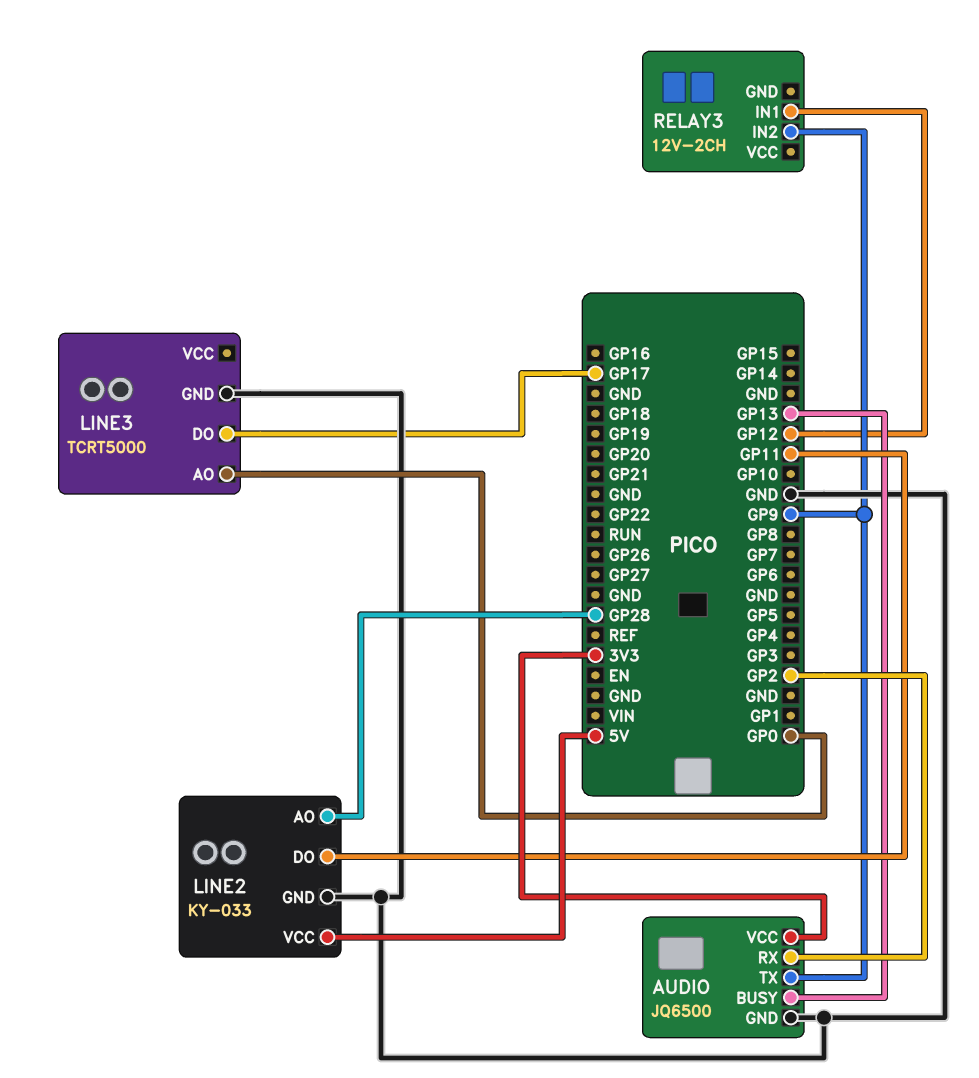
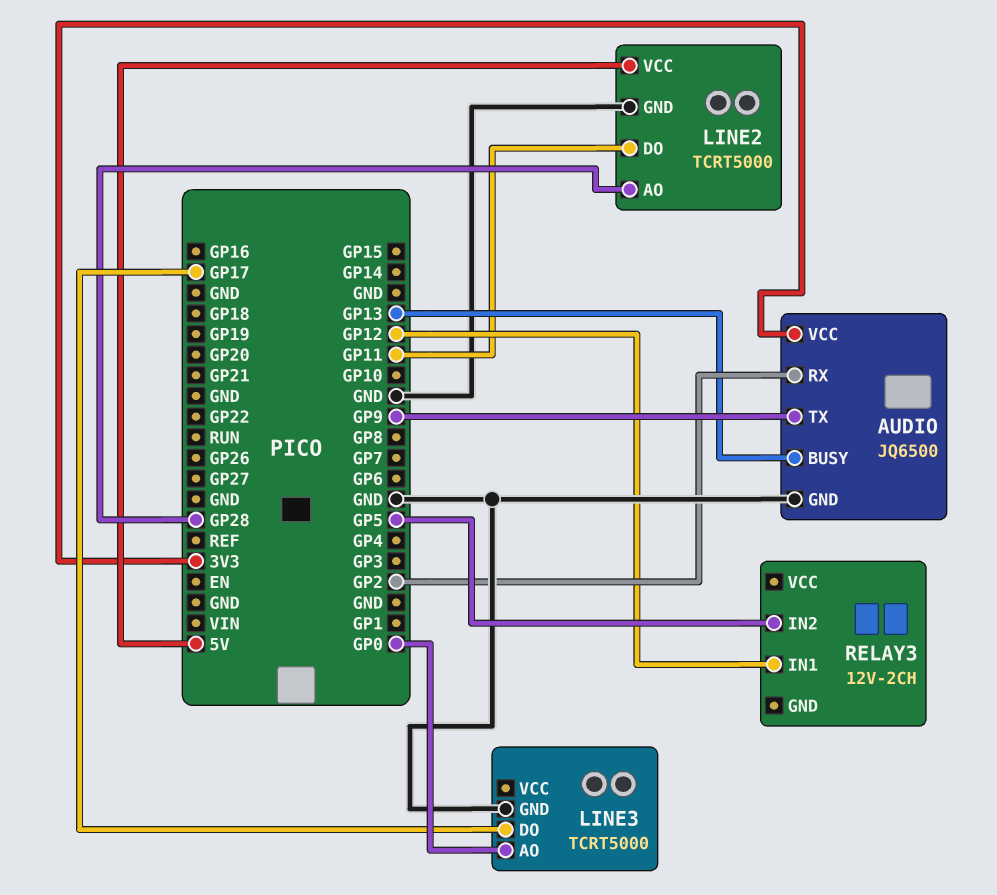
LINE2: KY-033 -> TCRT5000
RELAY3 pin IN2: GP9 -> GP5

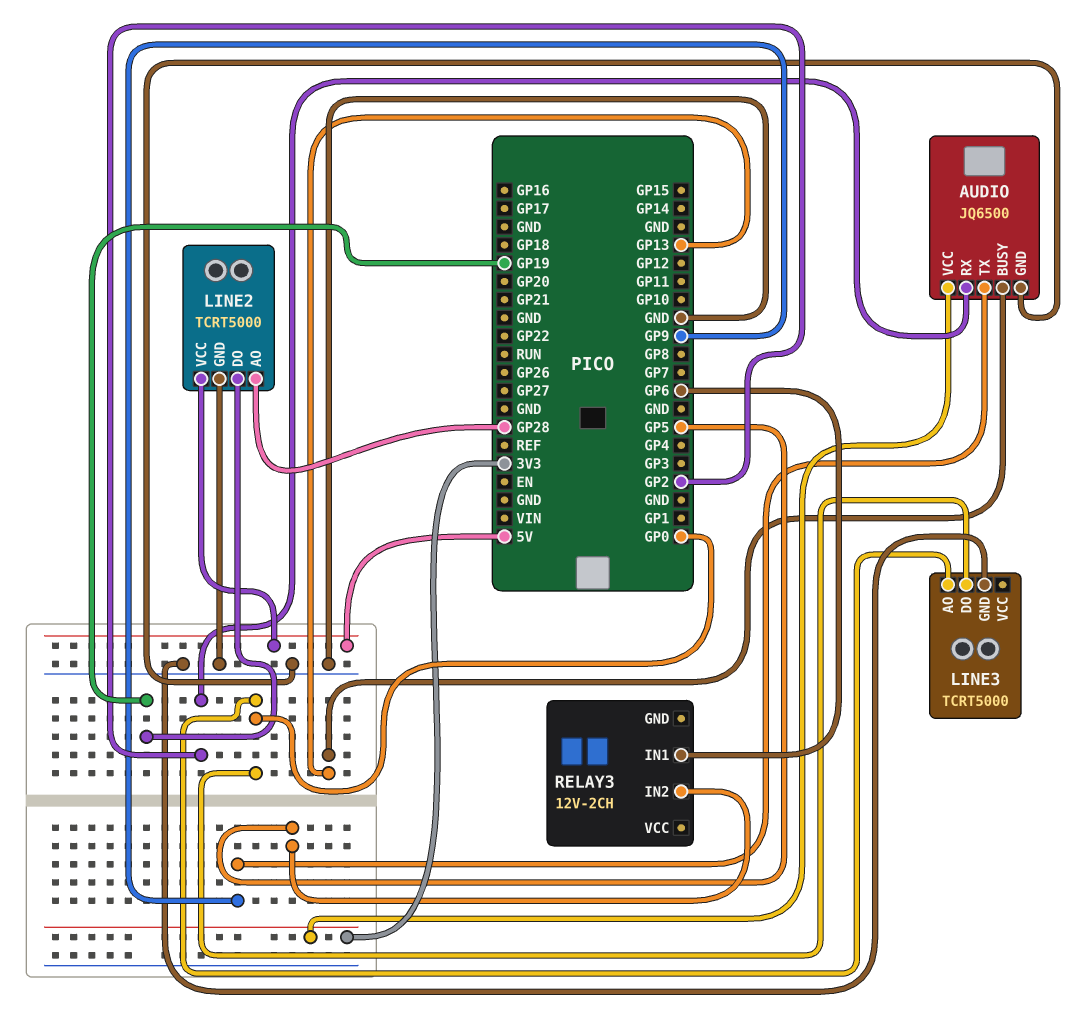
LINE2 pin DO: GP11 -> GP19
LINE3 pin DO: GP17 -> GP0
RELAY3 pin IN1: GP12 -> GP6

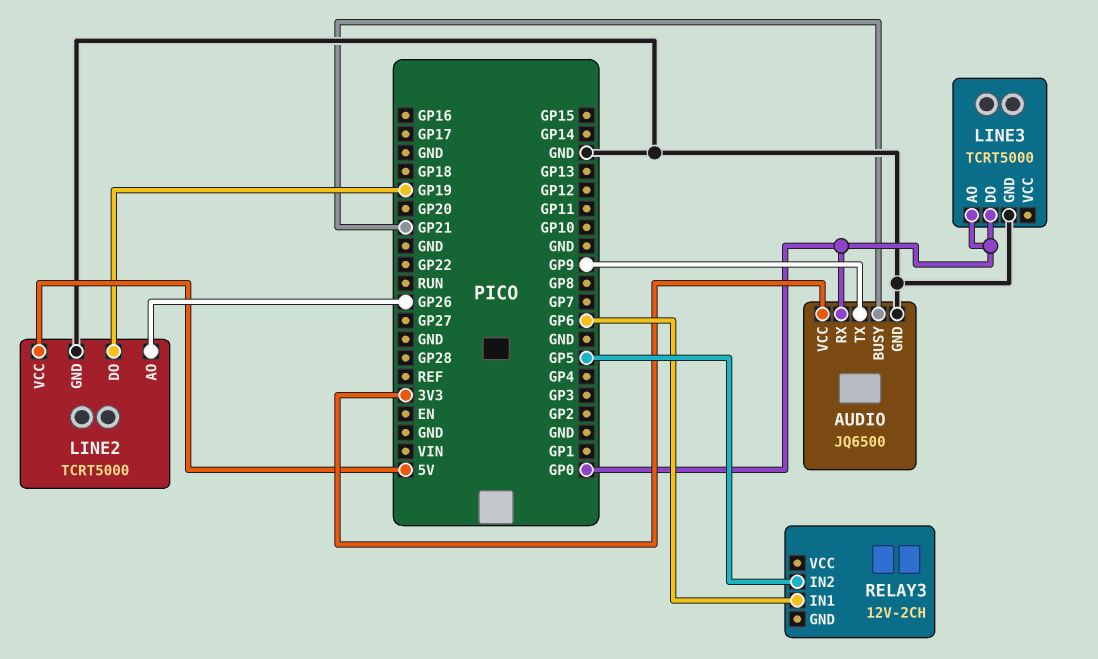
AUDIO pin BUSY: GP13 -> GP21
AUDIO pin RX: GP2 -> GP0
LINE2 pin AO: GP28 -> GP26

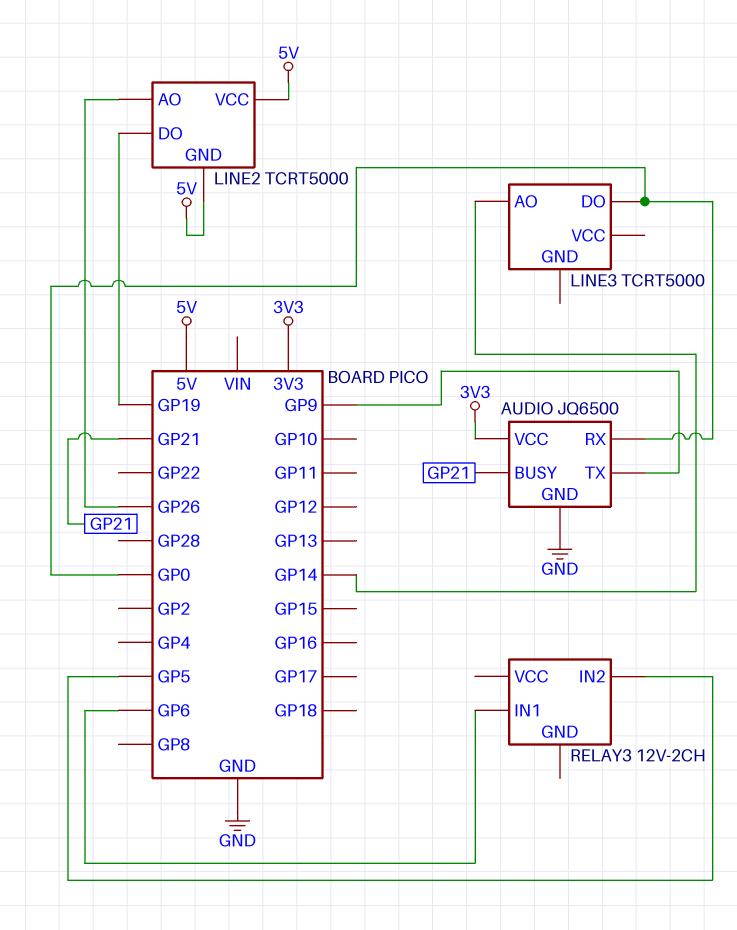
LINE2 pin GND: GND -> 5V
LINE3 pin AO: GP0 -> GP14
LINE3 pin GND: GND -> none

